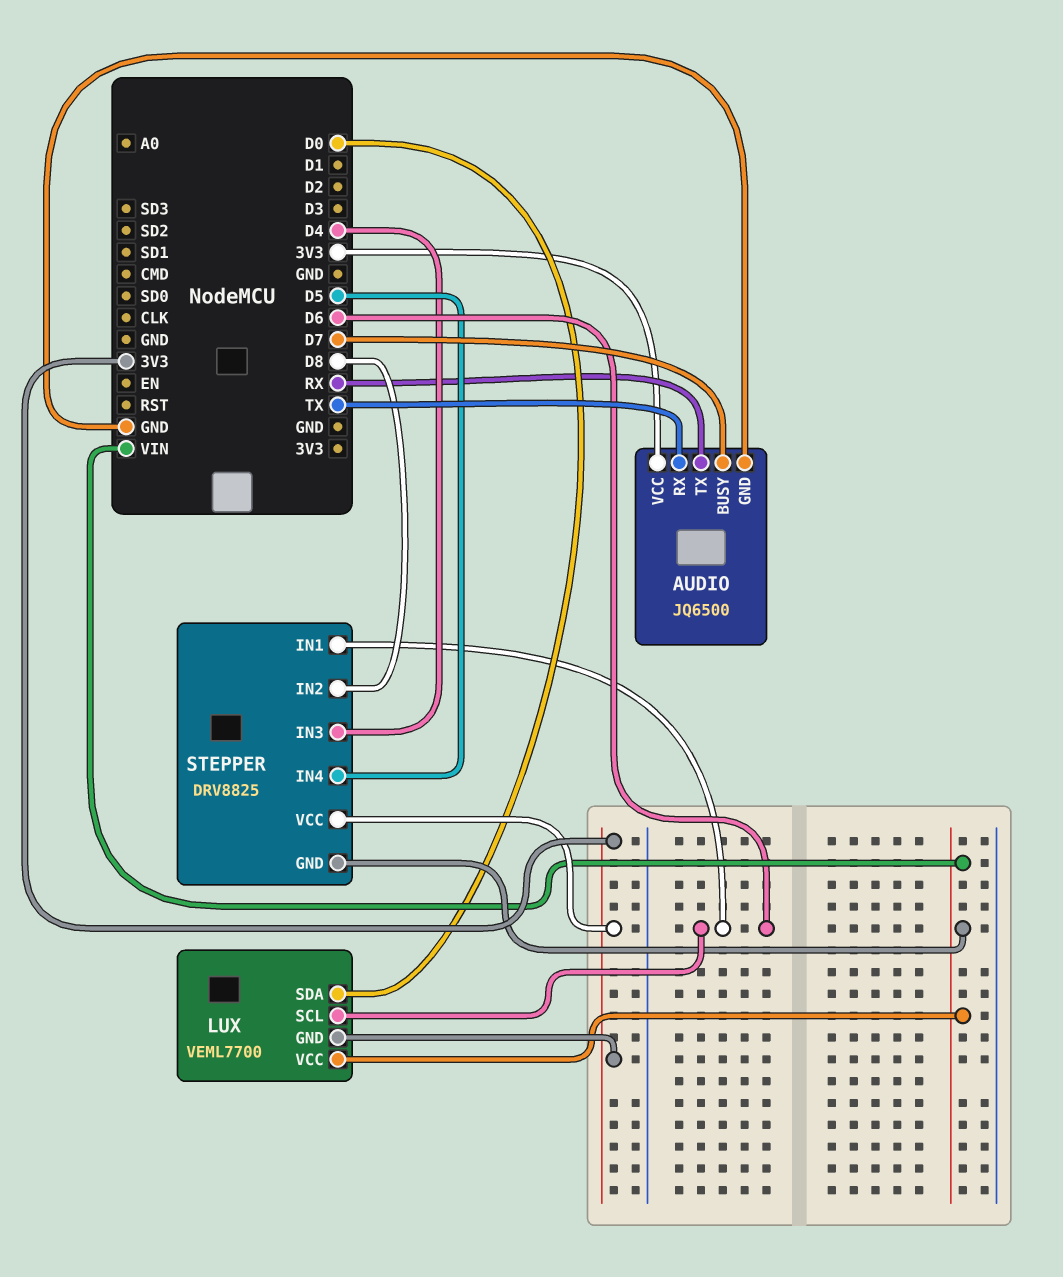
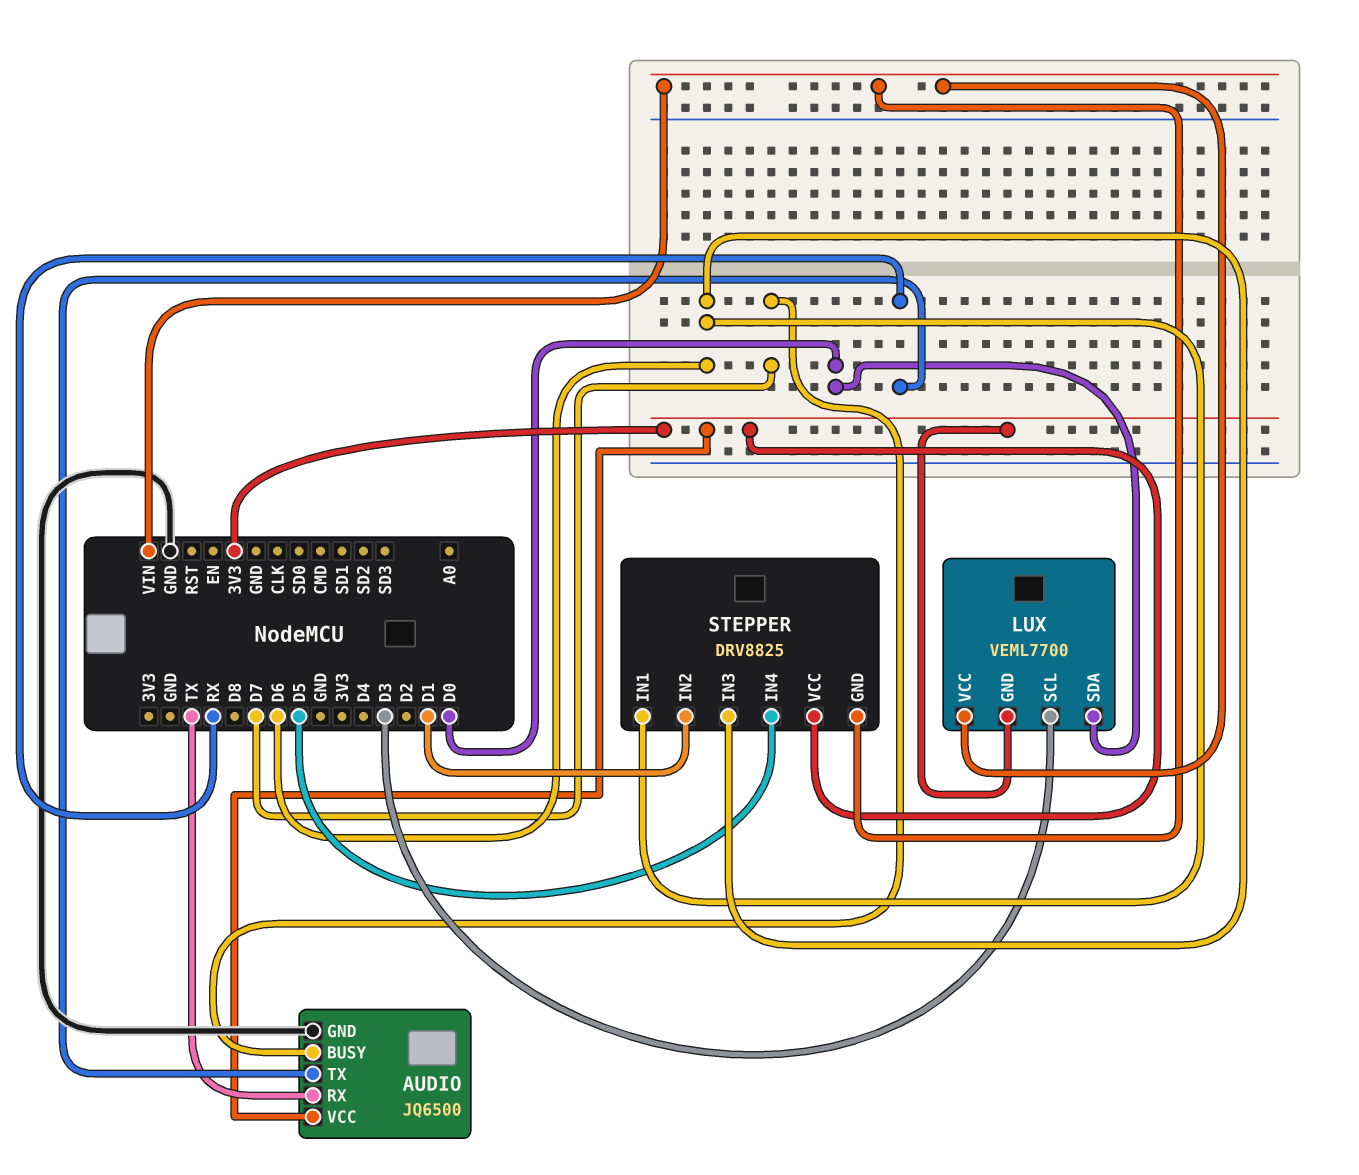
LUX pin SCL: D6 -> D3
STEPPER pin IN2: D8 -> D1
STEPPER pin IN3: D4 -> D6

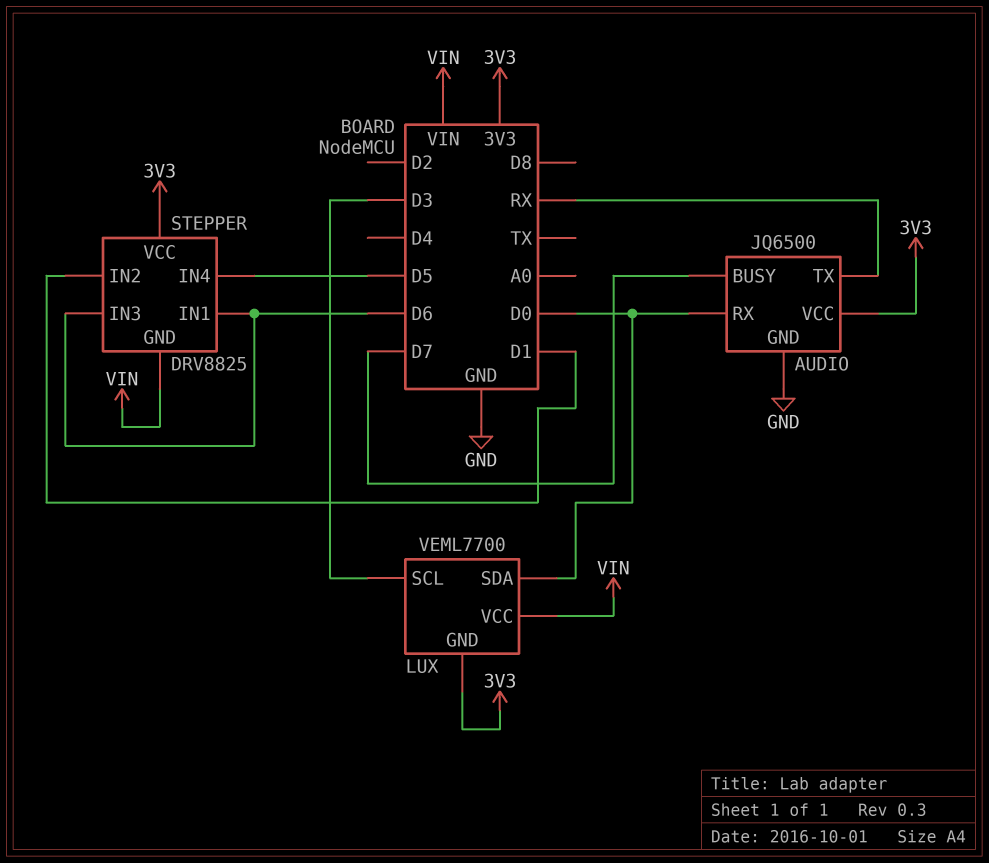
AUDIO pin RX: TX -> D0

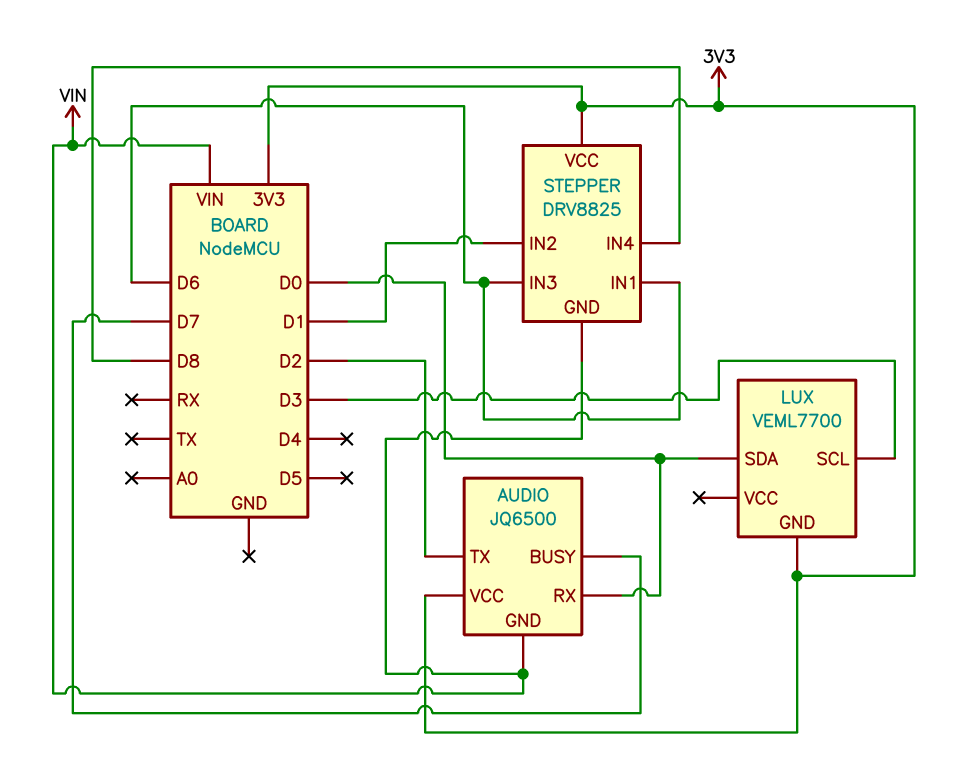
AUDIO pin GND: GND -> VIN
AUDIO pin TX: RX -> D2
LUX pin VCC: VIN -> none
STEPPER pin IN4: D5 -> D8

